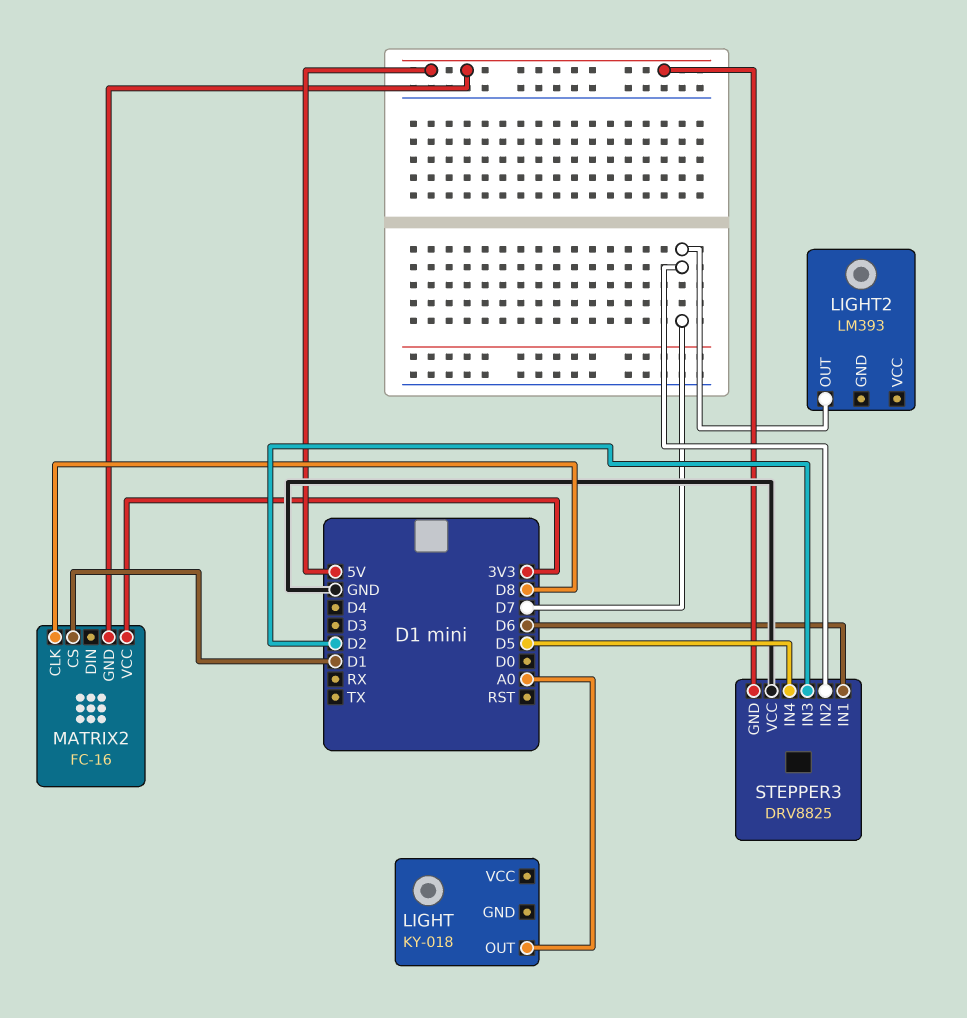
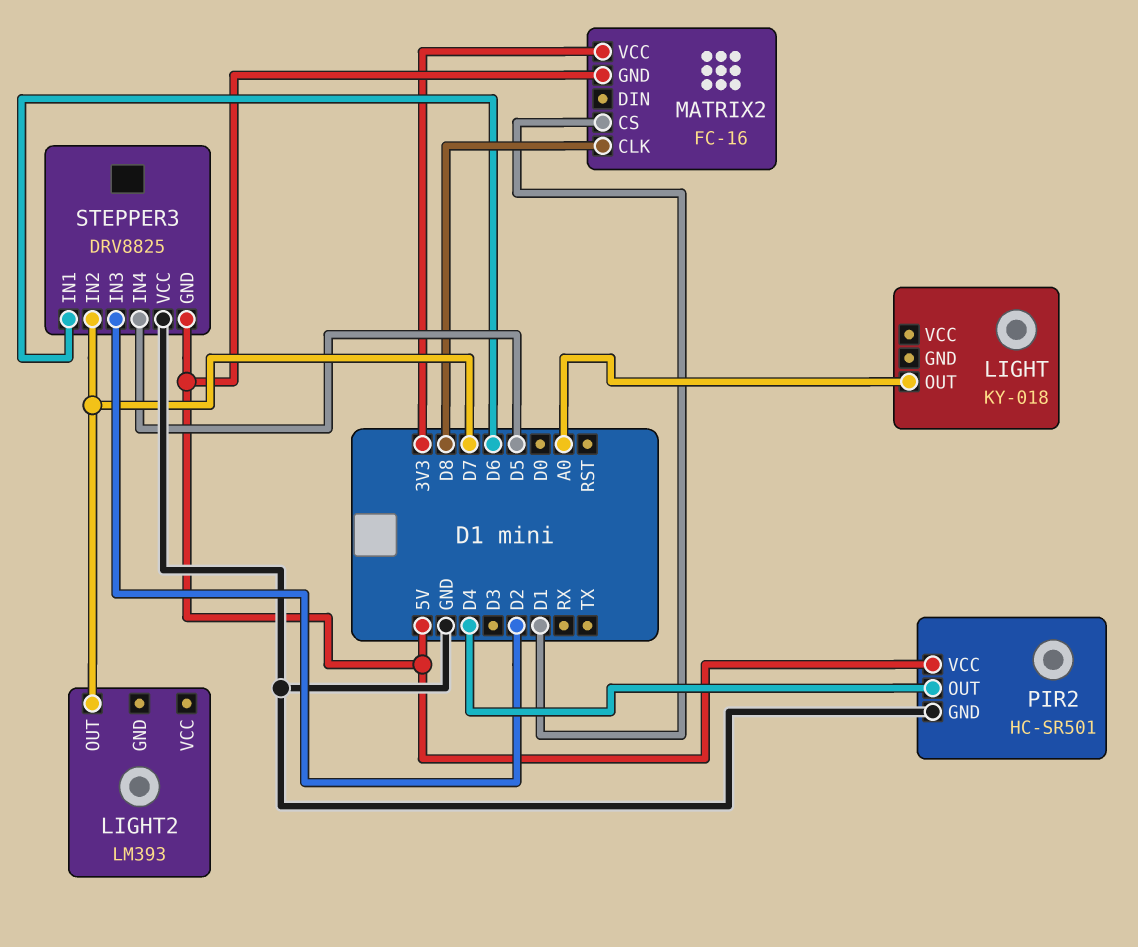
PIR2: none -> HC-SR501
PIR2 pin GND: none -> GND
PIR2 pin OUT: none -> D4
PIR2 pin VCC: none -> 5V

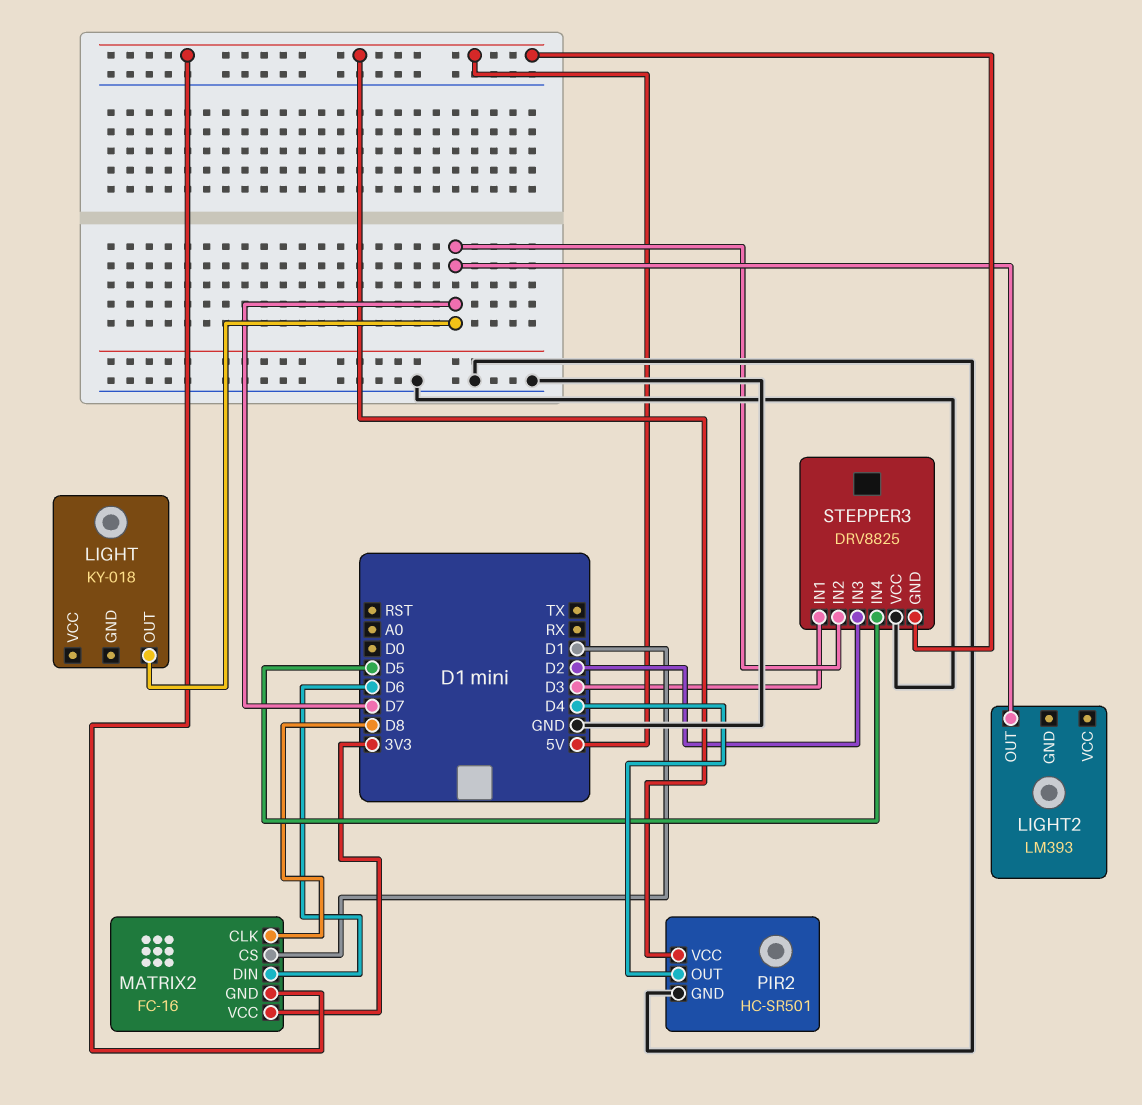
LIGHT pin OUT: A0 -> D7
MATRIX2 pin DIN: none -> D6
STEPPER3 pin IN1: D6 -> D3

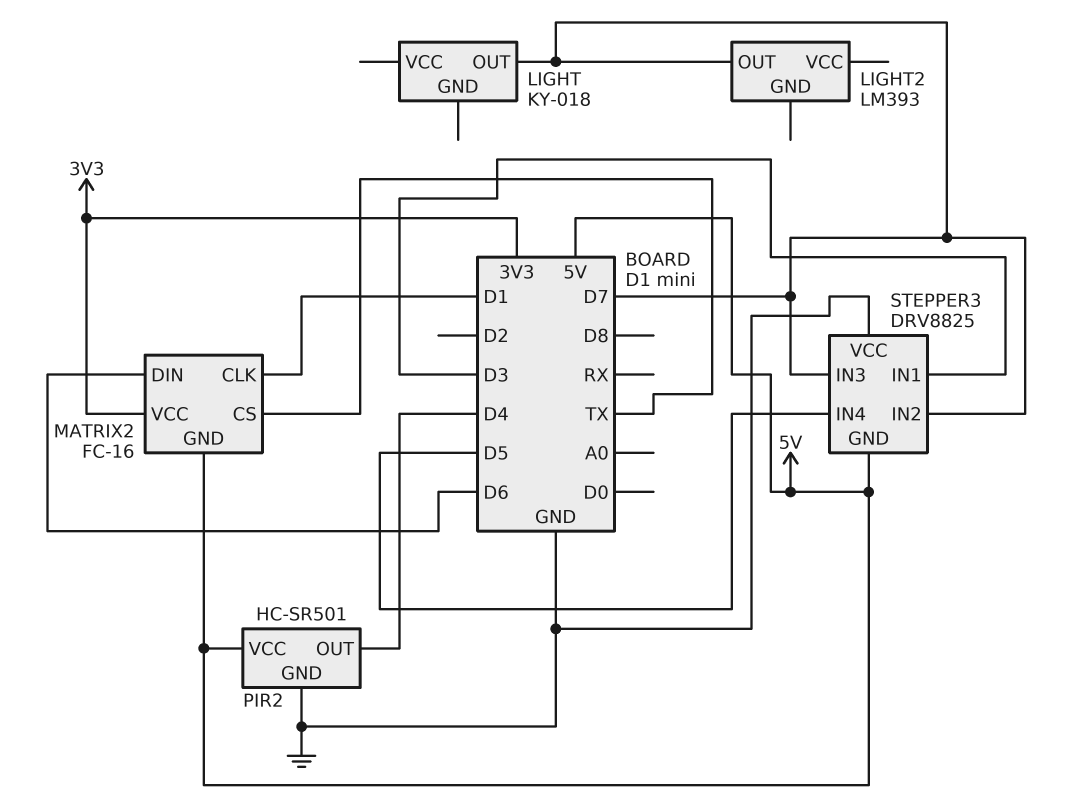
MATRIX2 pin CLK: D8 -> D1
MATRIX2 pin CS: D1 -> TX
STEPPER3 pin IN3: D2 -> D7

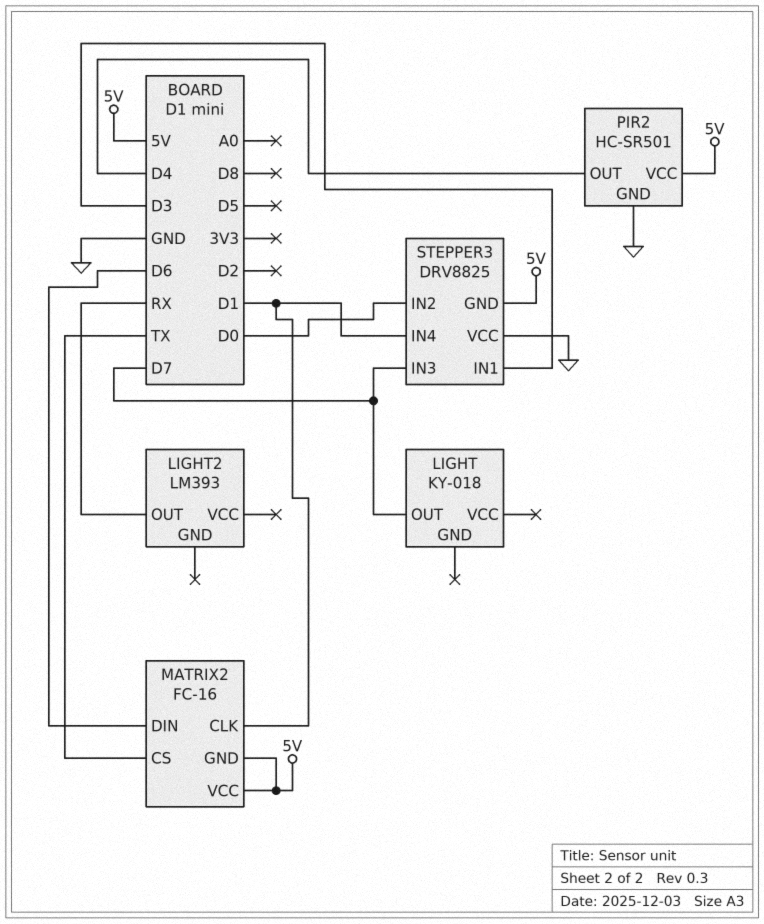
LIGHT2 pin OUT: D7 -> RX
MATRIX2 pin VCC: 3V3 -> 5V
STEPPER3 pin IN2: D7 -> D0
STEPPER3 pin IN4: D5 -> D1

